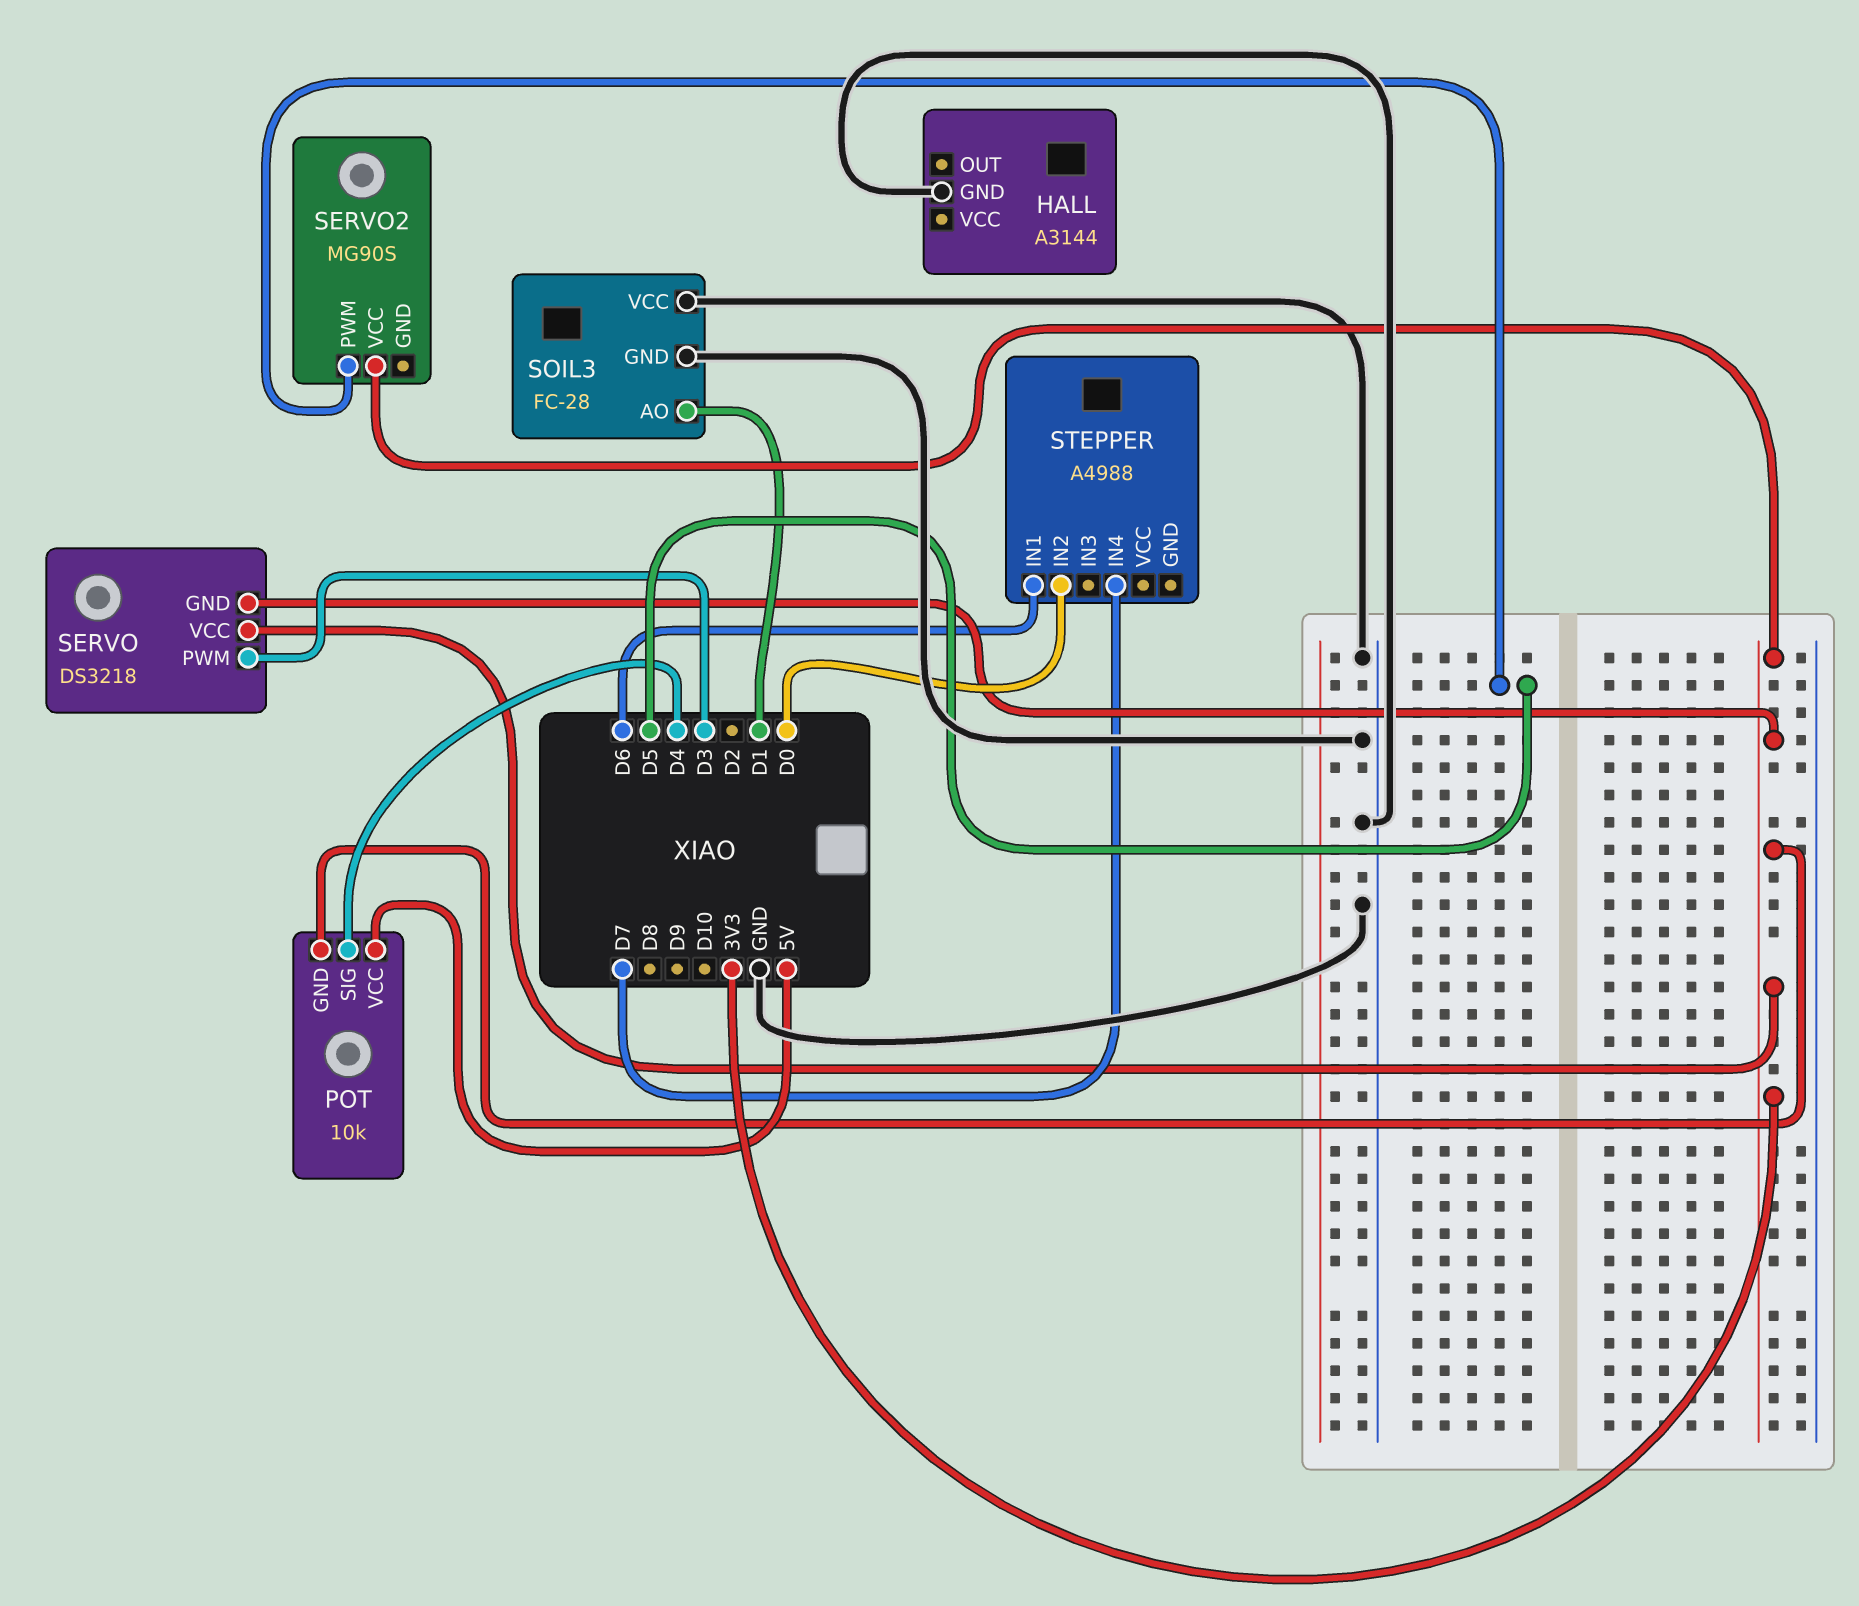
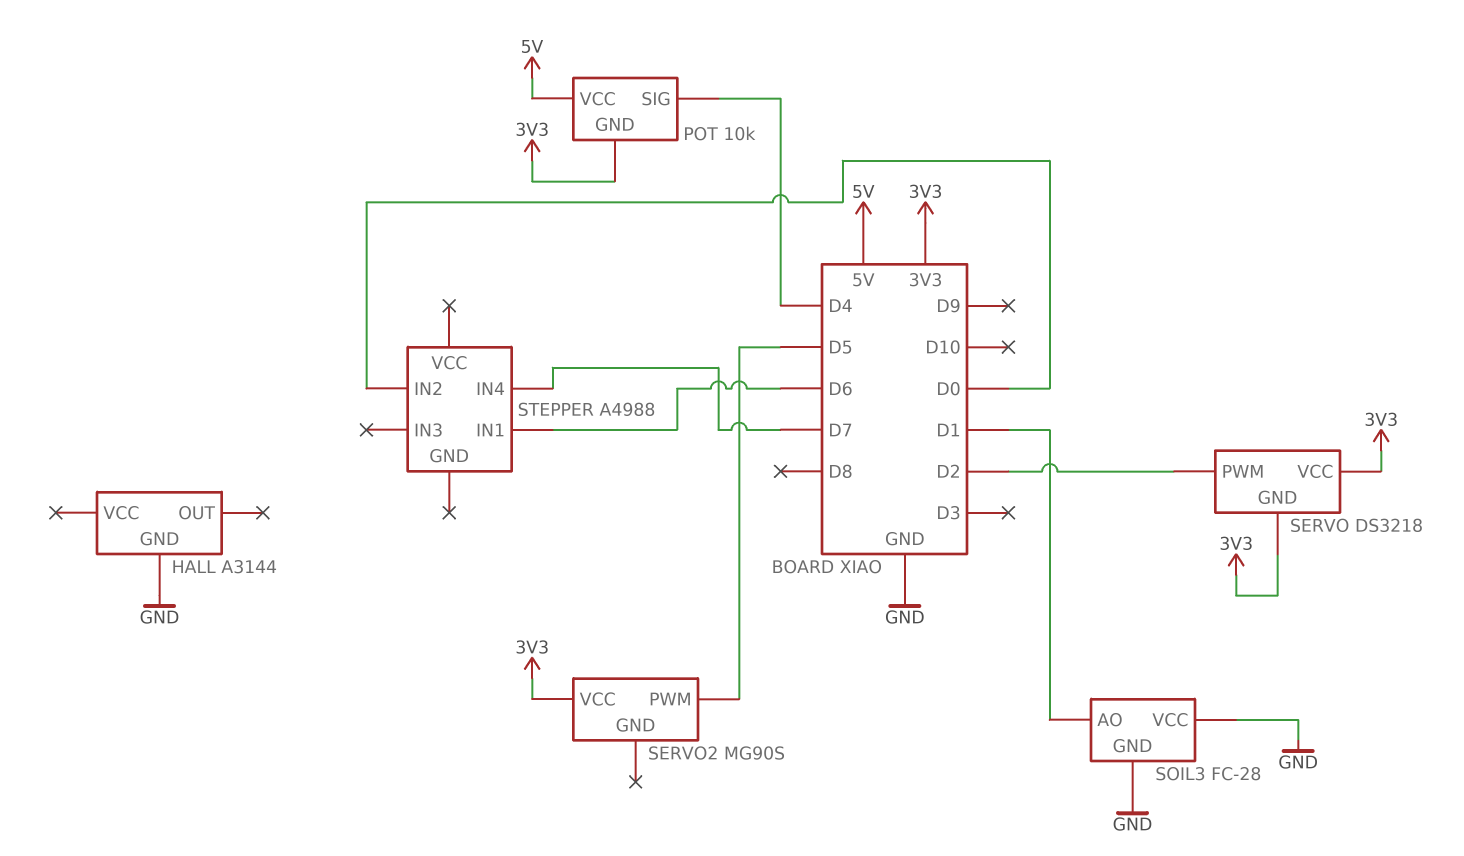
SERVO pin PWM: D3 -> D2

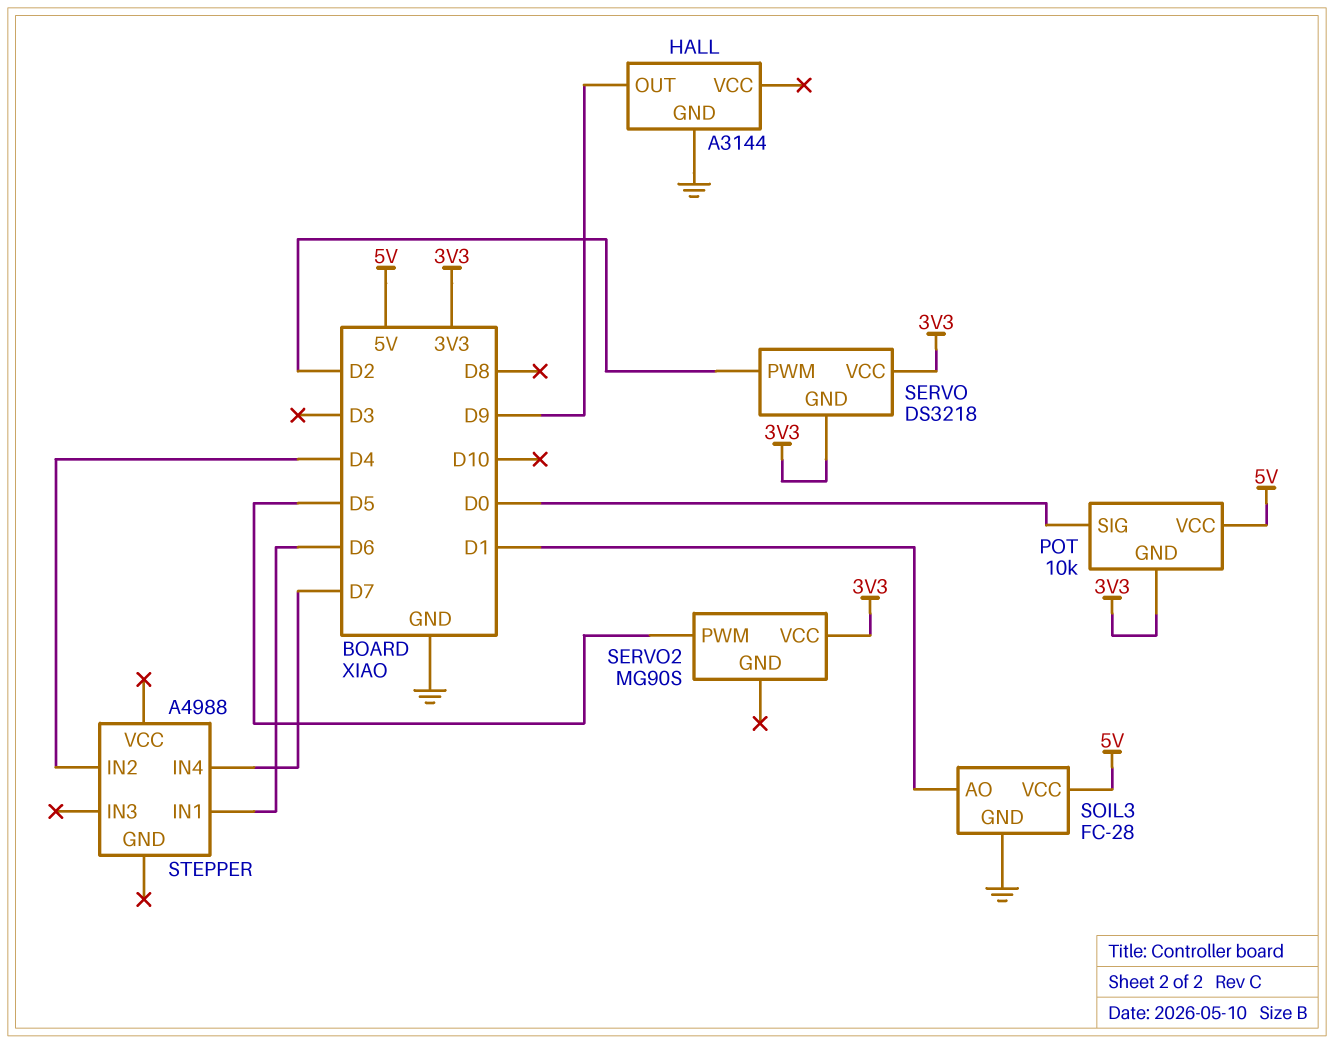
HALL pin OUT: none -> D9
POT pin SIG: D4 -> D0
SOIL3 pin VCC: GND -> 5V
STEPPER pin IN2: D0 -> D4

